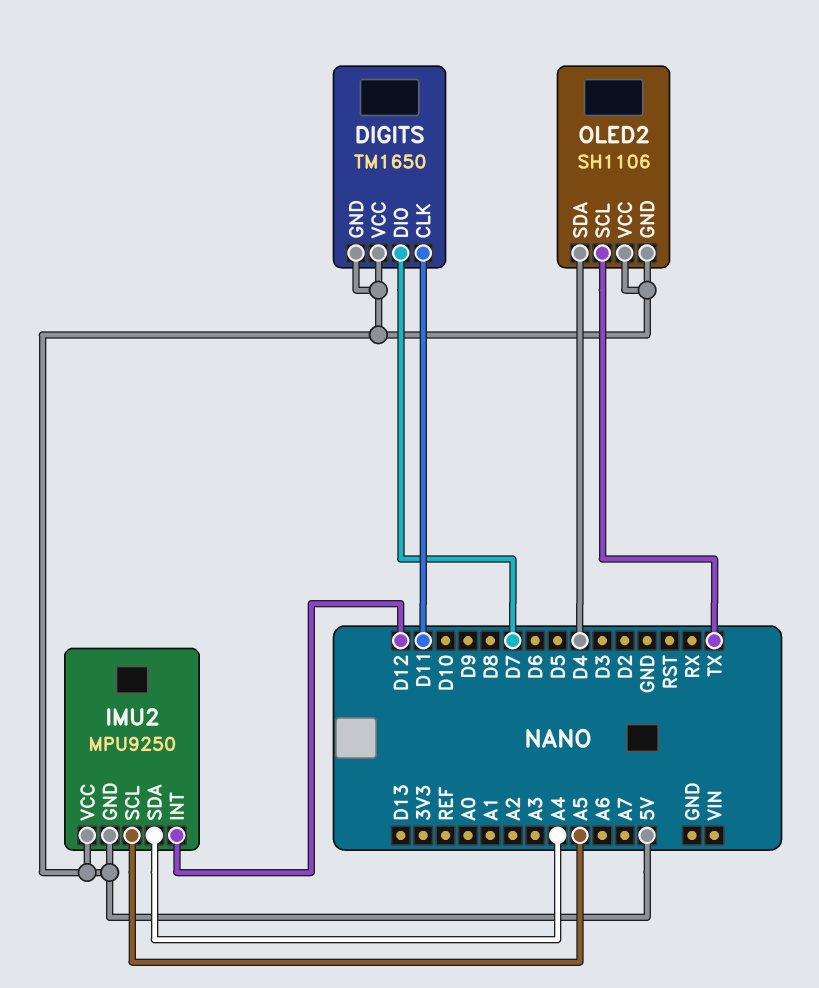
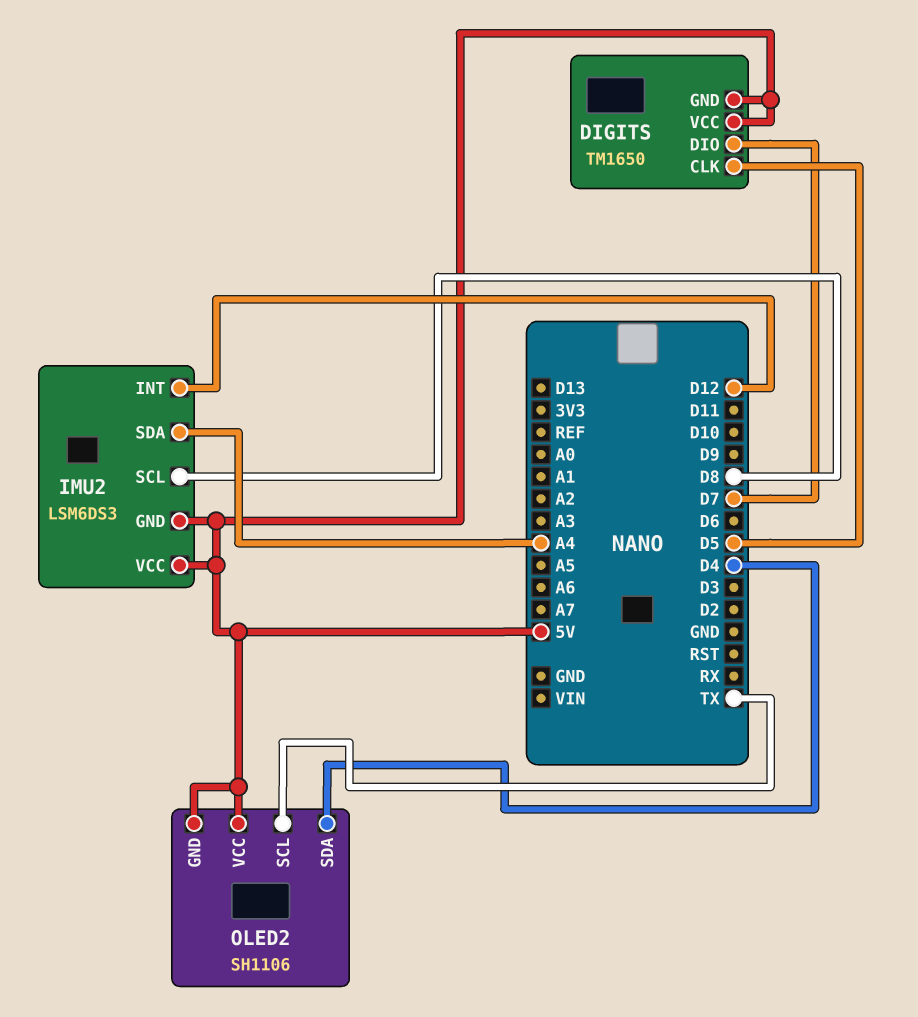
DIGITS pin CLK: D11 -> D5
IMU2: MPU9250 -> LSM6DS3
IMU2 pin SCL: A5 -> D8

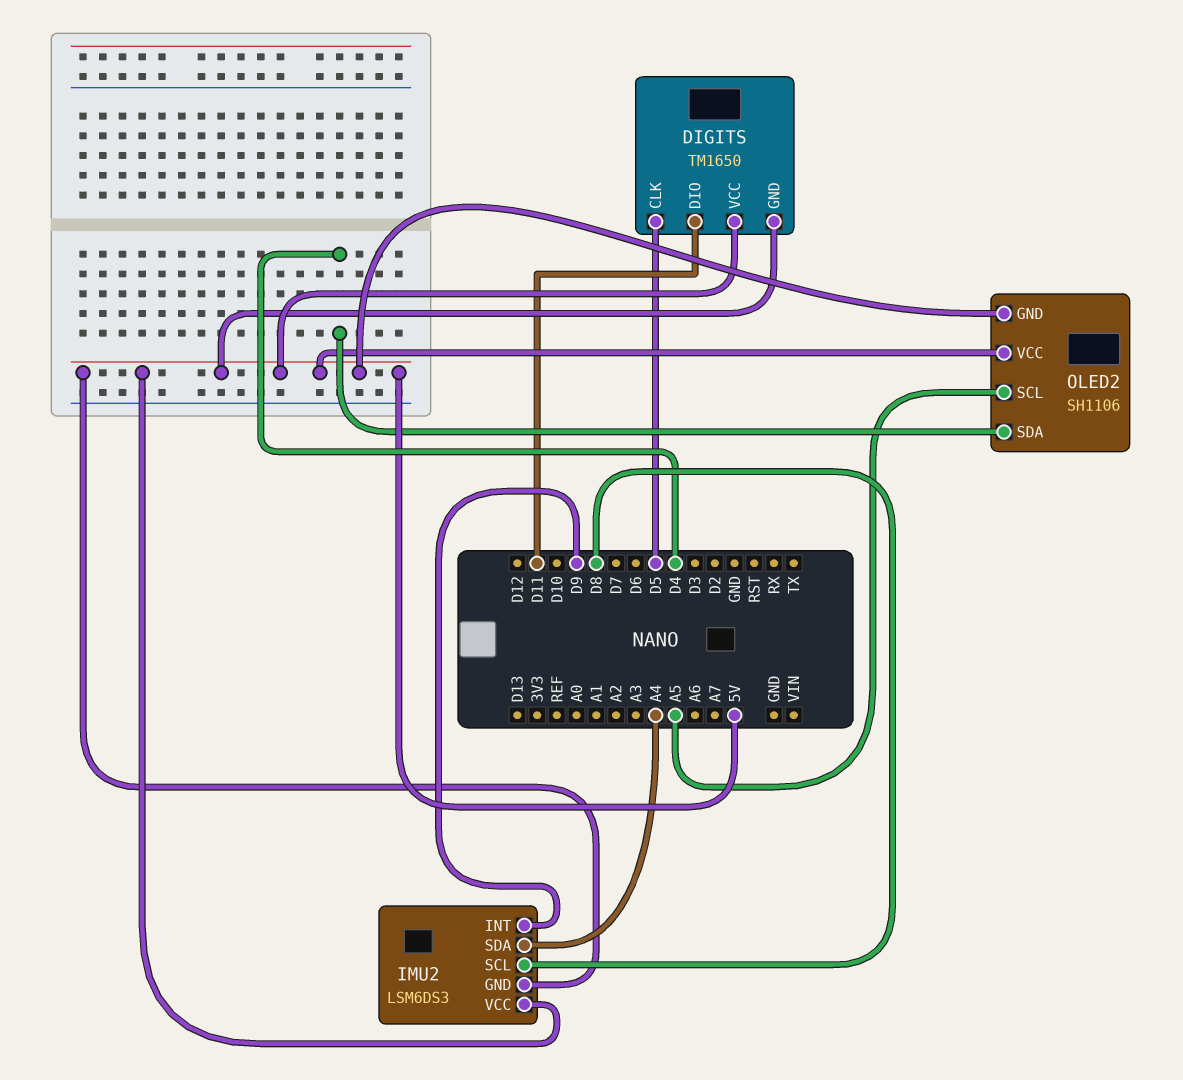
DIGITS pin DIO: D7 -> D11
IMU2 pin INT: D12 -> D9
OLED2 pin SCL: TX -> A5

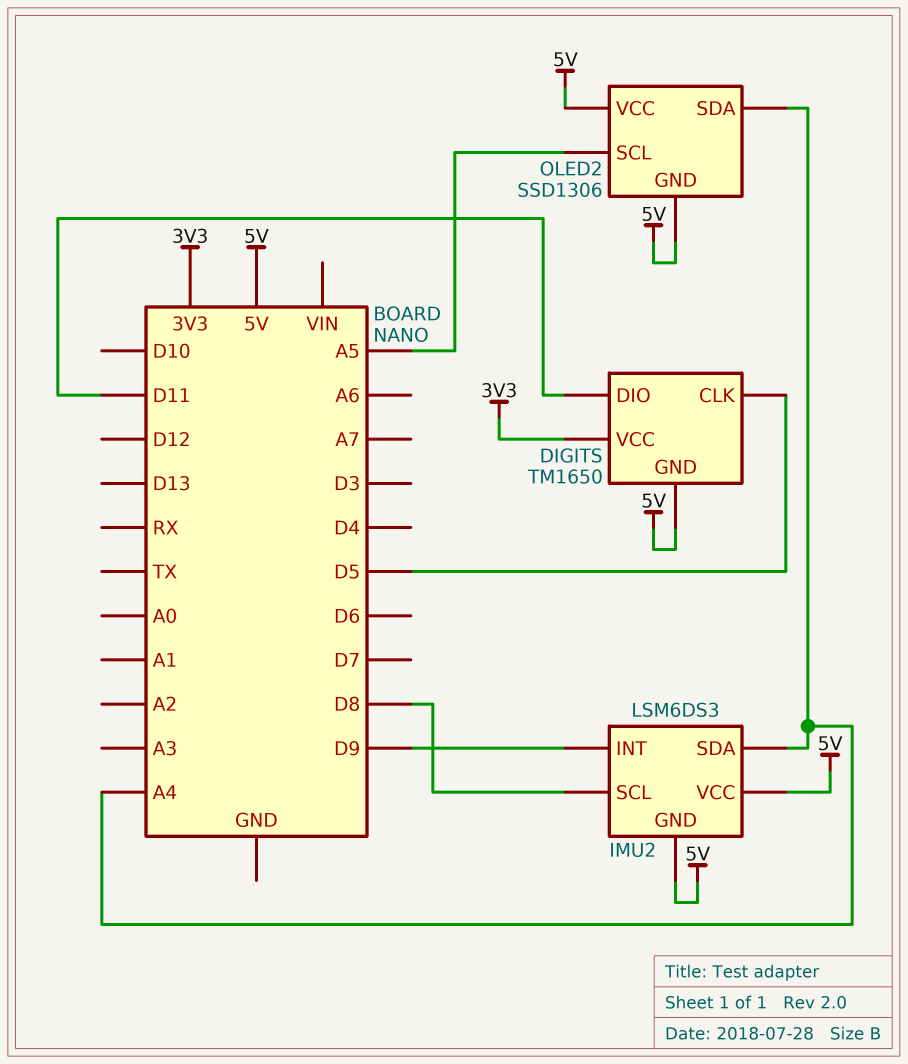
DIGITS pin VCC: 5V -> 3V3
OLED2: SH1106 -> SSD1306
OLED2 pin SDA: D4 -> A4

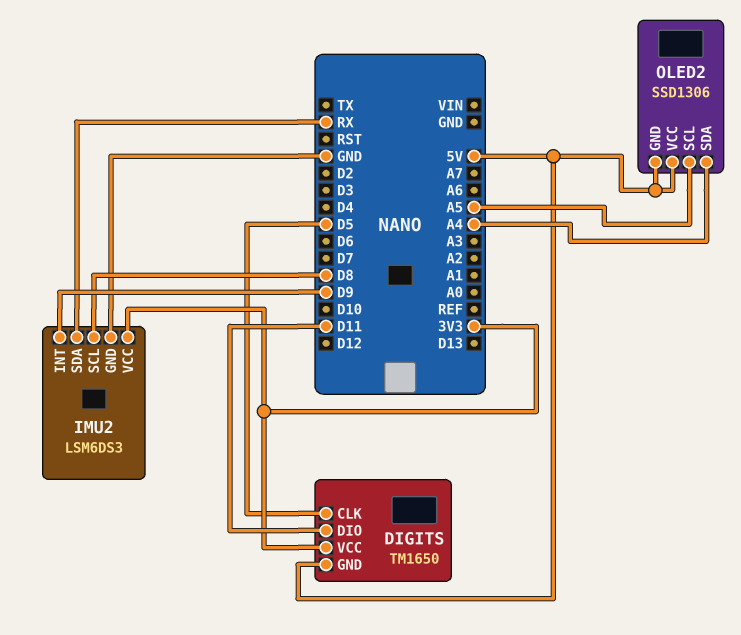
IMU2 pin GND: 5V -> GND
IMU2 pin SDA: A4 -> RX
IMU2 pin VCC: 5V -> 3V3

